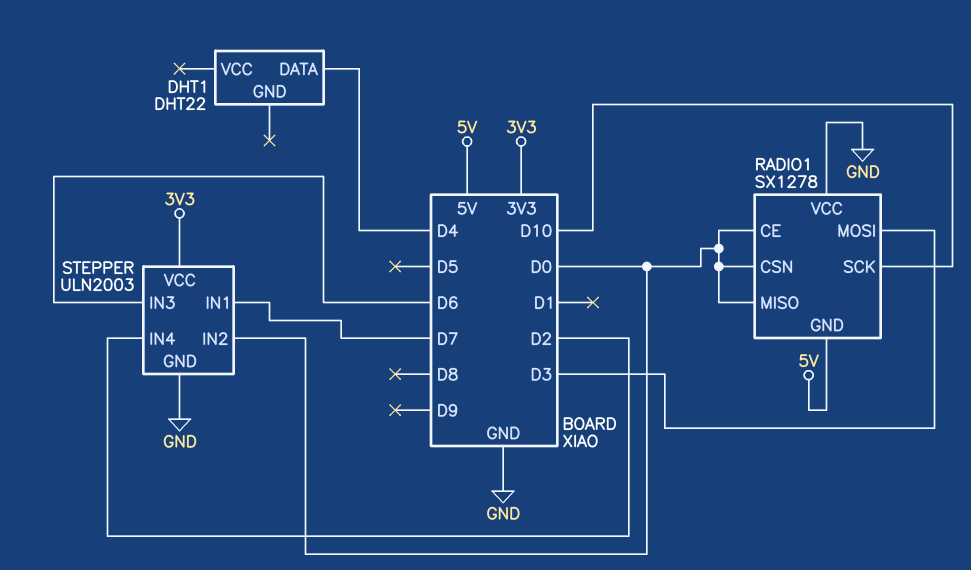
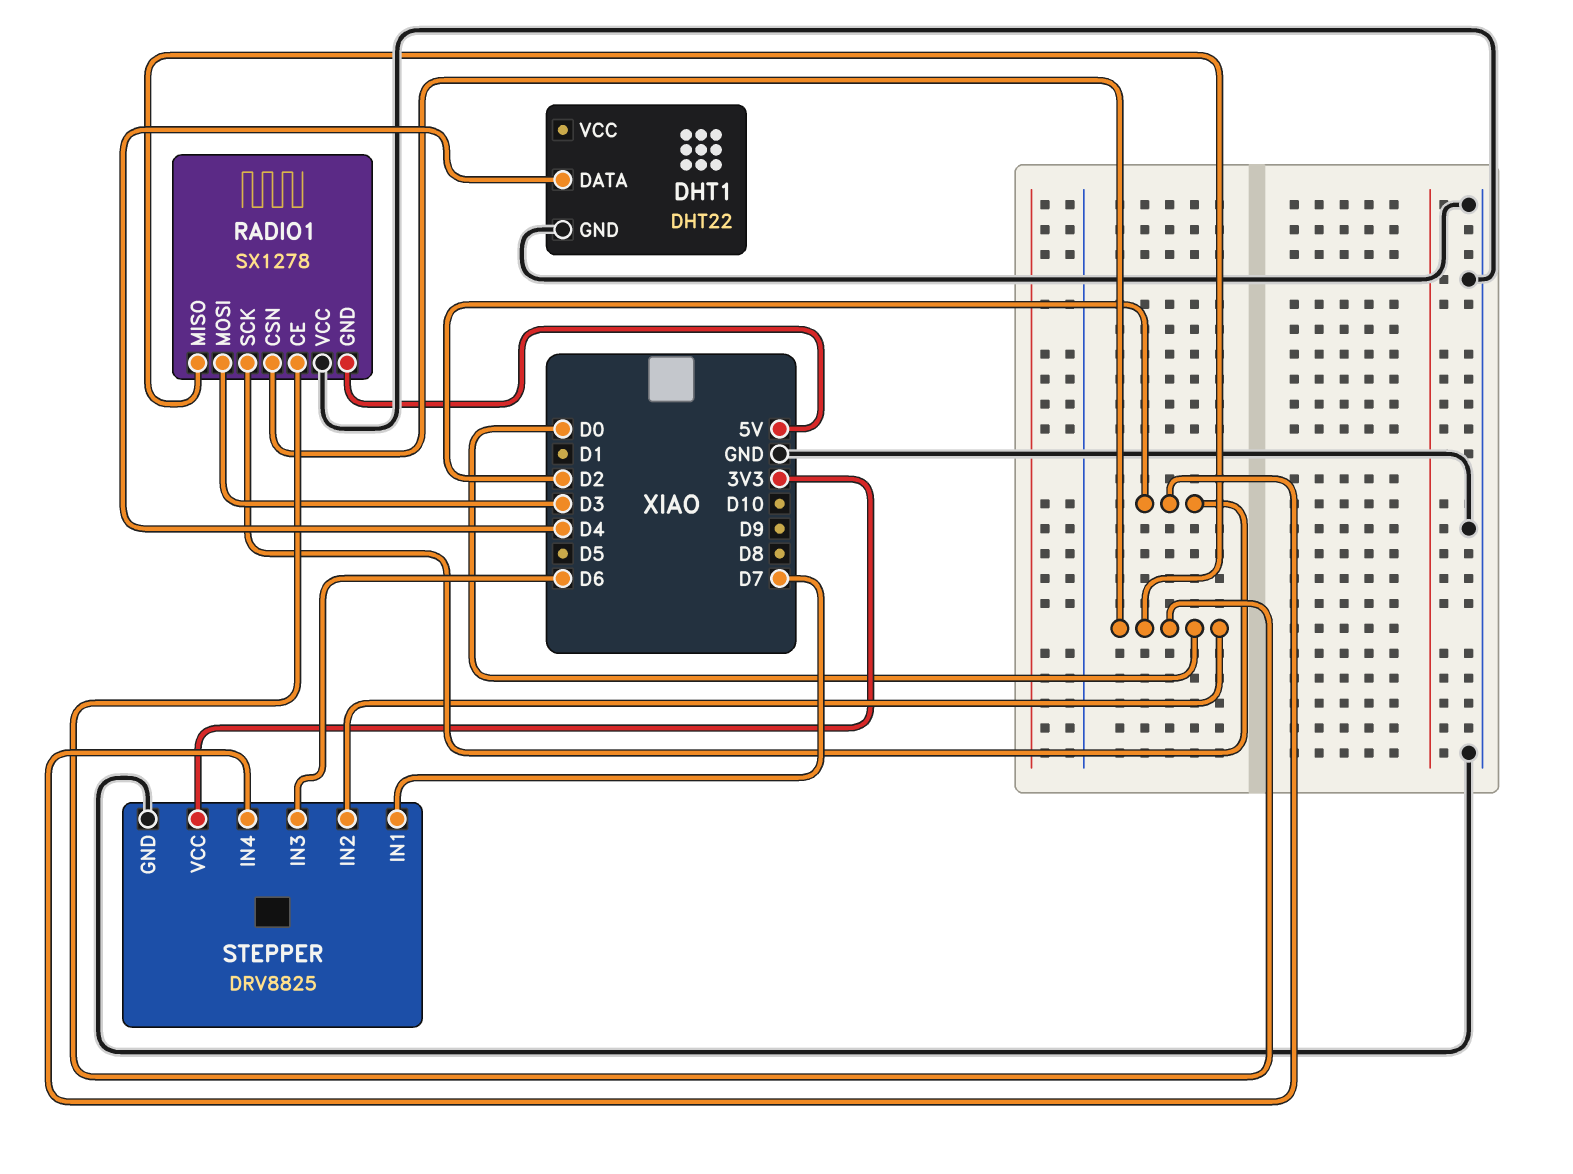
DHT1 pin GND: none -> GND
RADIO1 pin SCK: D10 -> D2
STEPPER: ULN2003 -> DRV8825

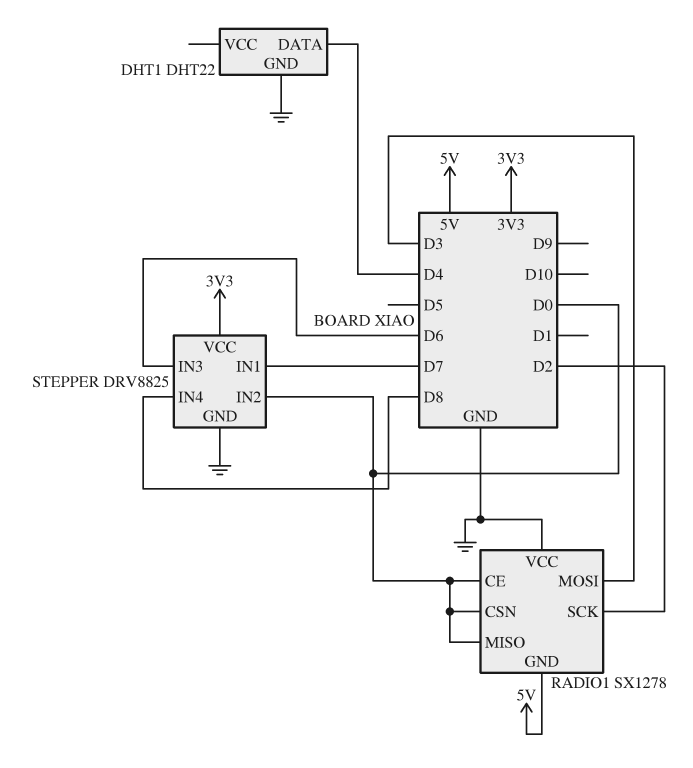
STEPPER pin IN4: D2 -> D8

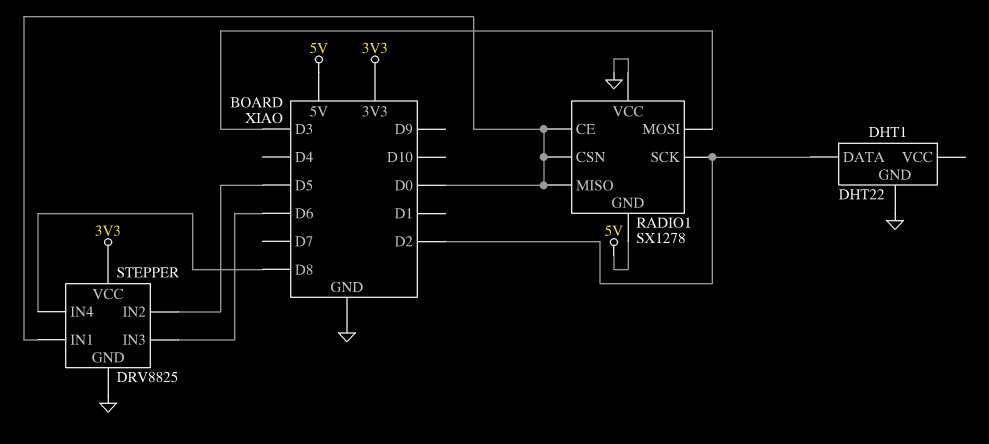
DHT1 pin DATA: D4 -> D2
STEPPER pin IN1: D7 -> D0
STEPPER pin IN2: D0 -> D5

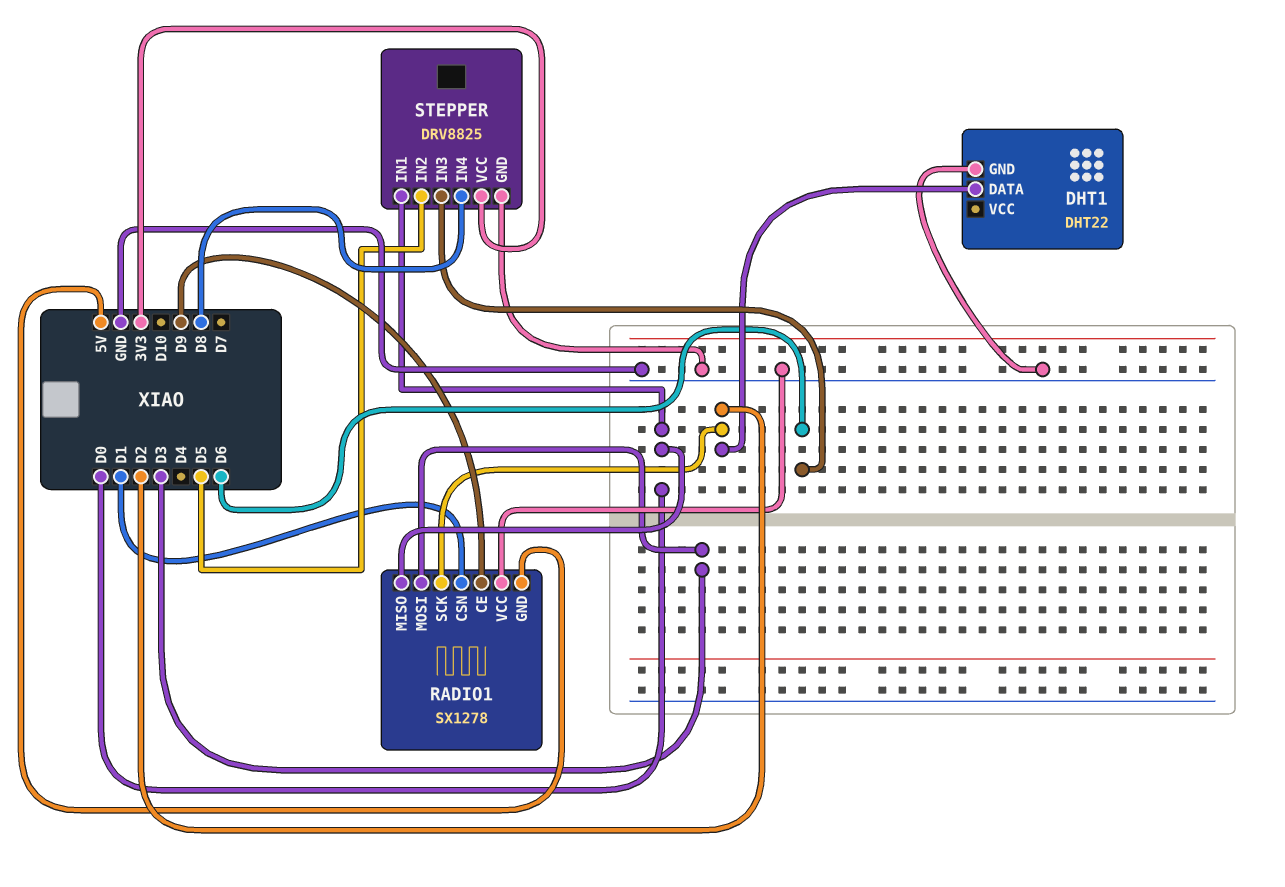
RADIO1 pin CE: D0 -> D9
RADIO1 pin CSN: D0 -> D1

